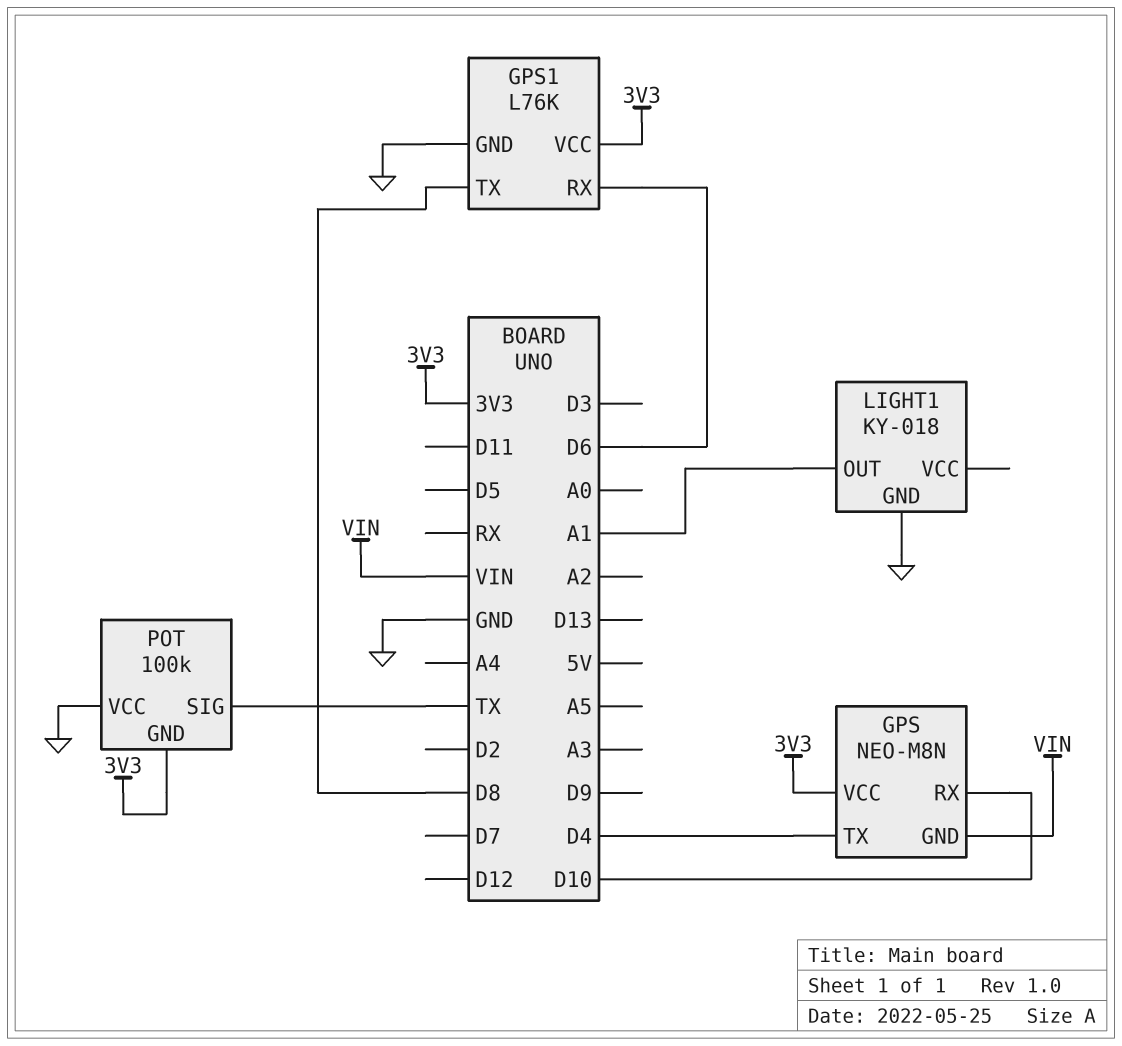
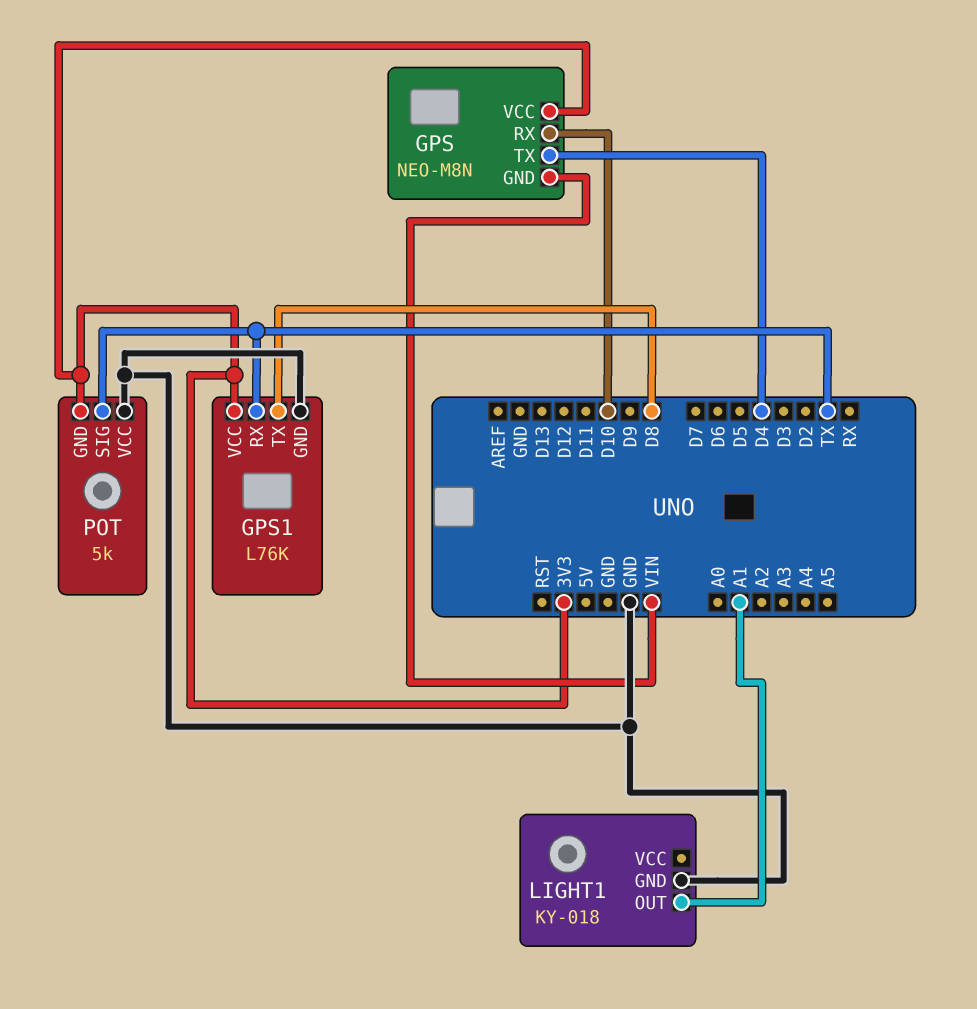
GPS1 pin RX: D6 -> TX
POT: 100k -> 5k

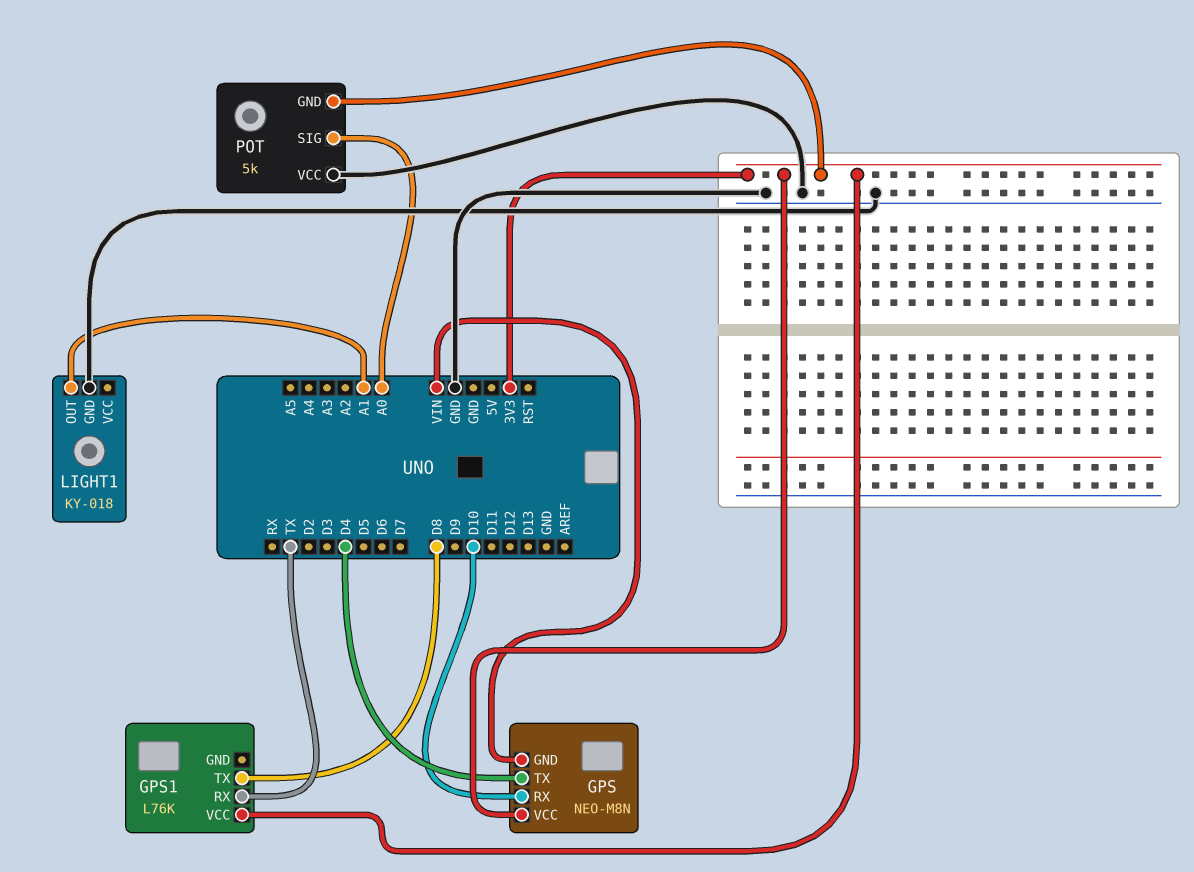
GPS1 pin GND: GND -> none
POT pin SIG: TX -> A0

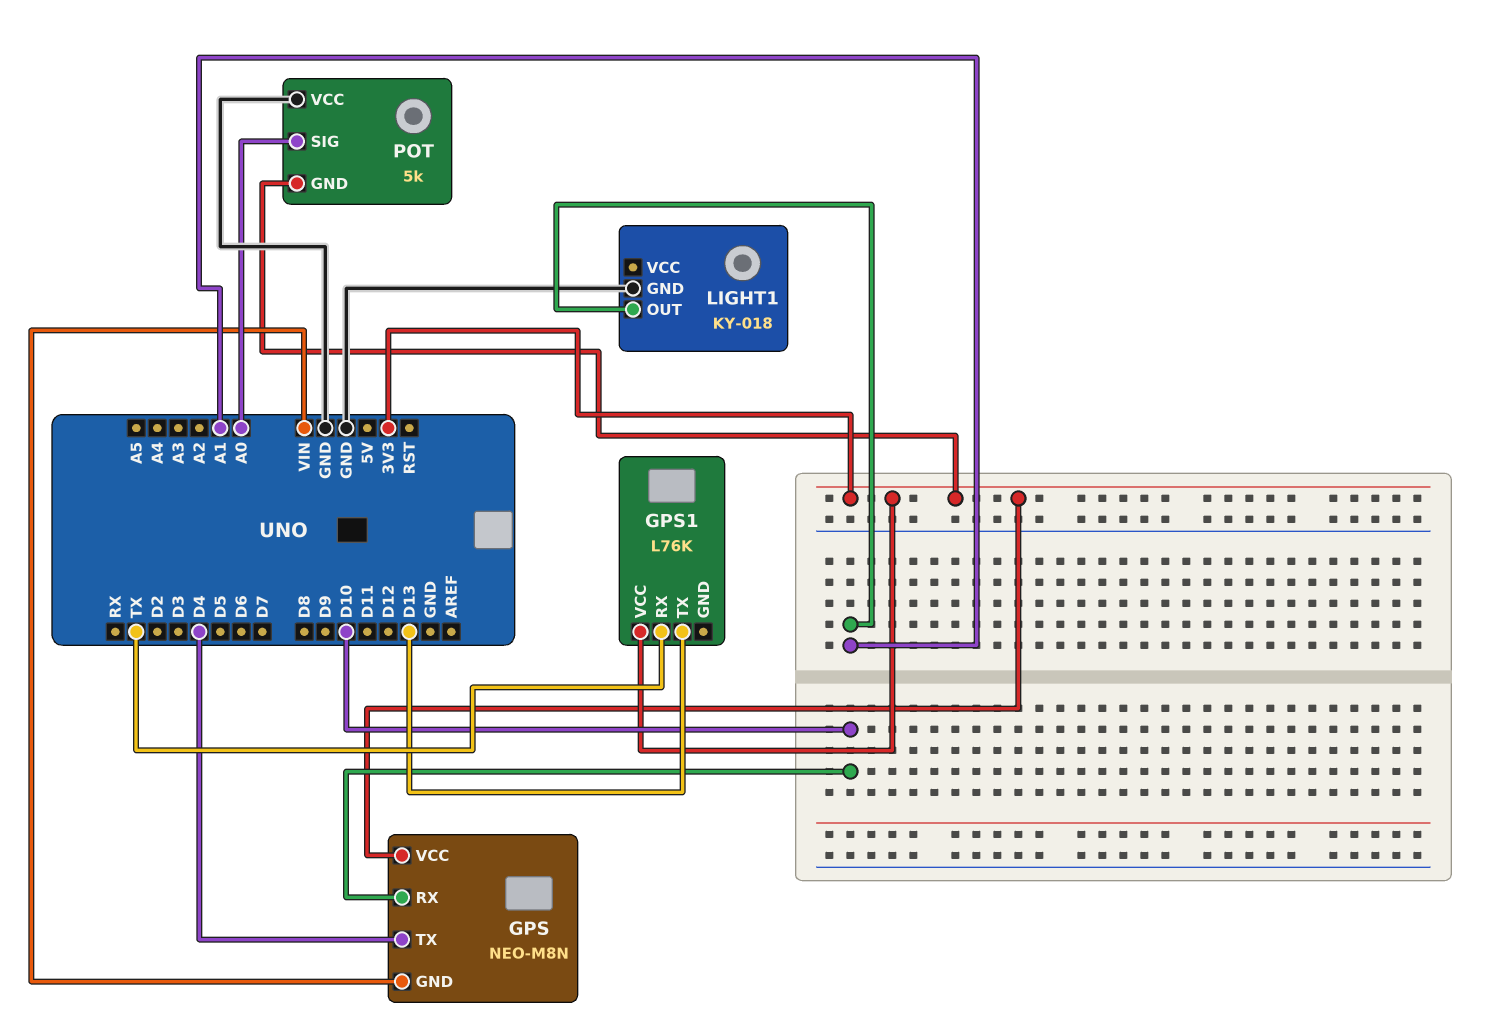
GPS1 pin TX: D8 -> D13

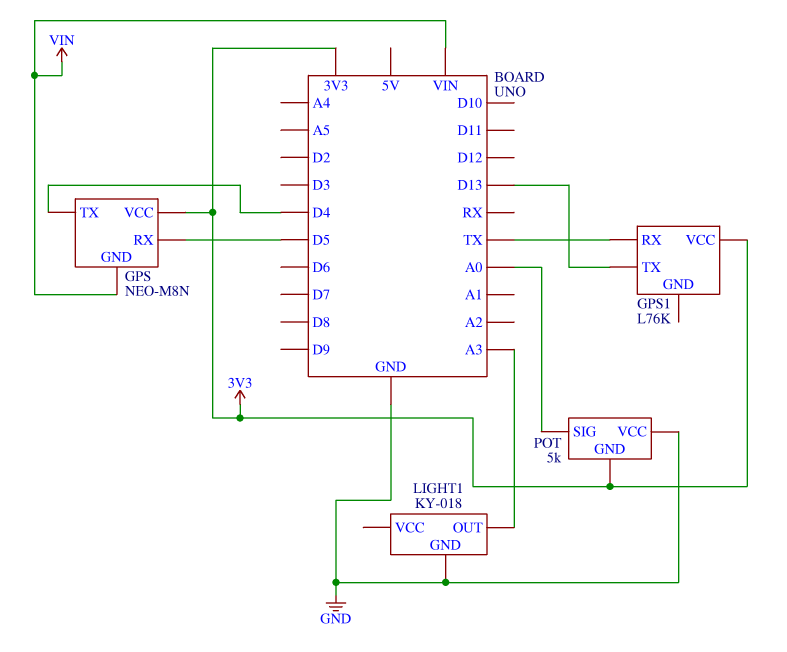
GPS pin RX: D10 -> D5
LIGHT1 pin OUT: A1 -> A3

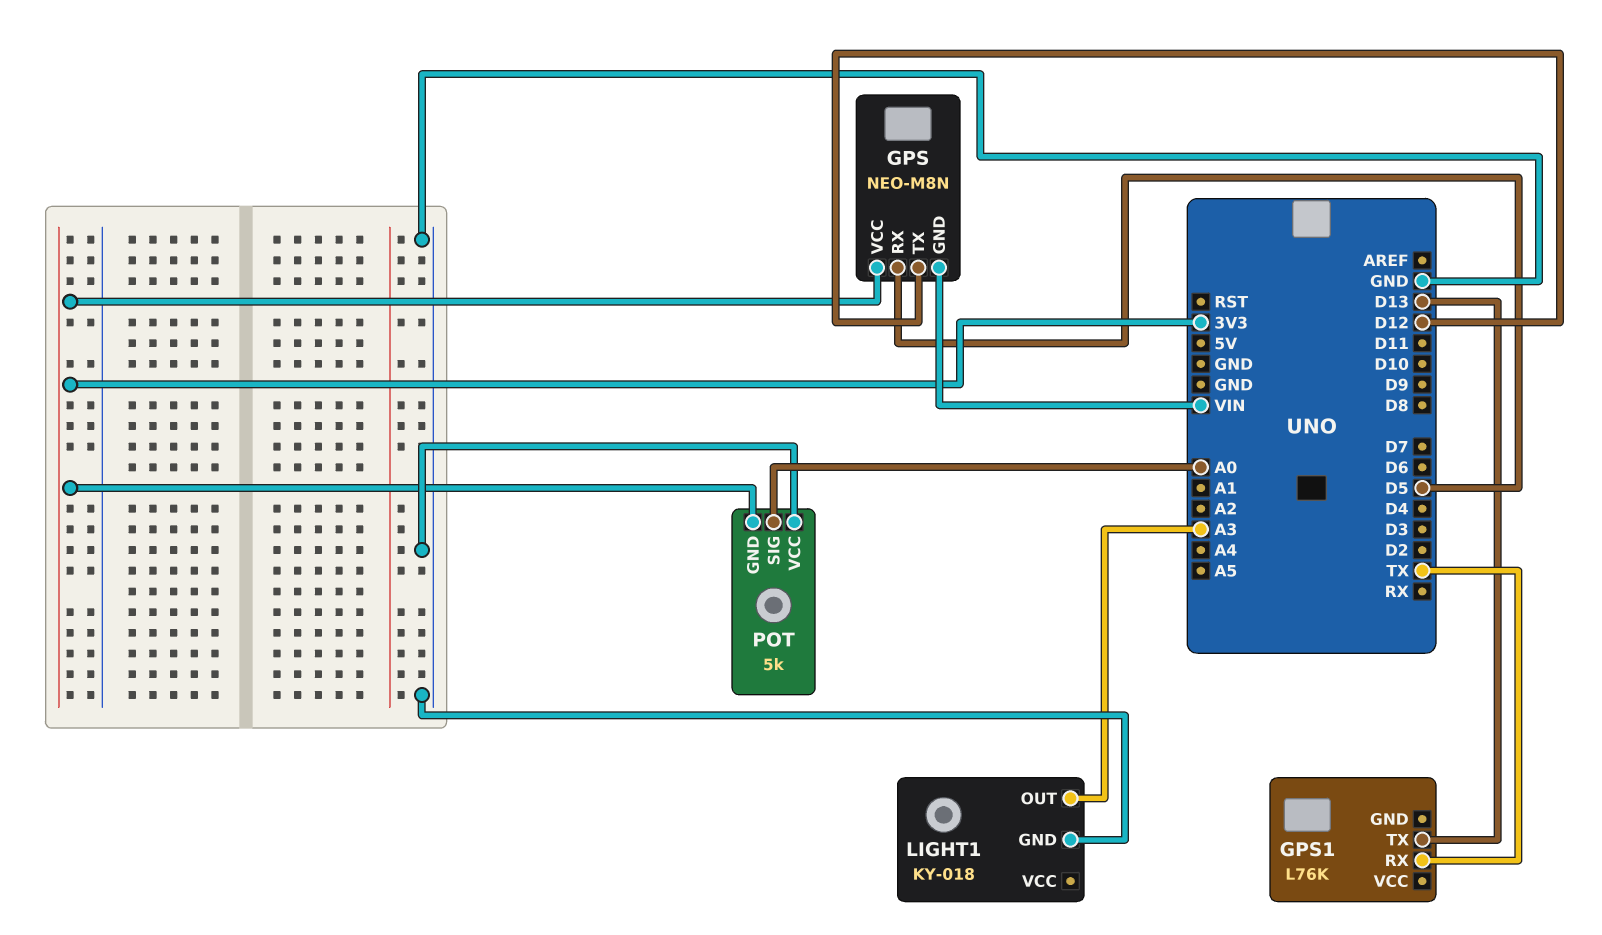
GPS pin TX: D4 -> D12
GPS1 pin VCC: 3V3 -> none

